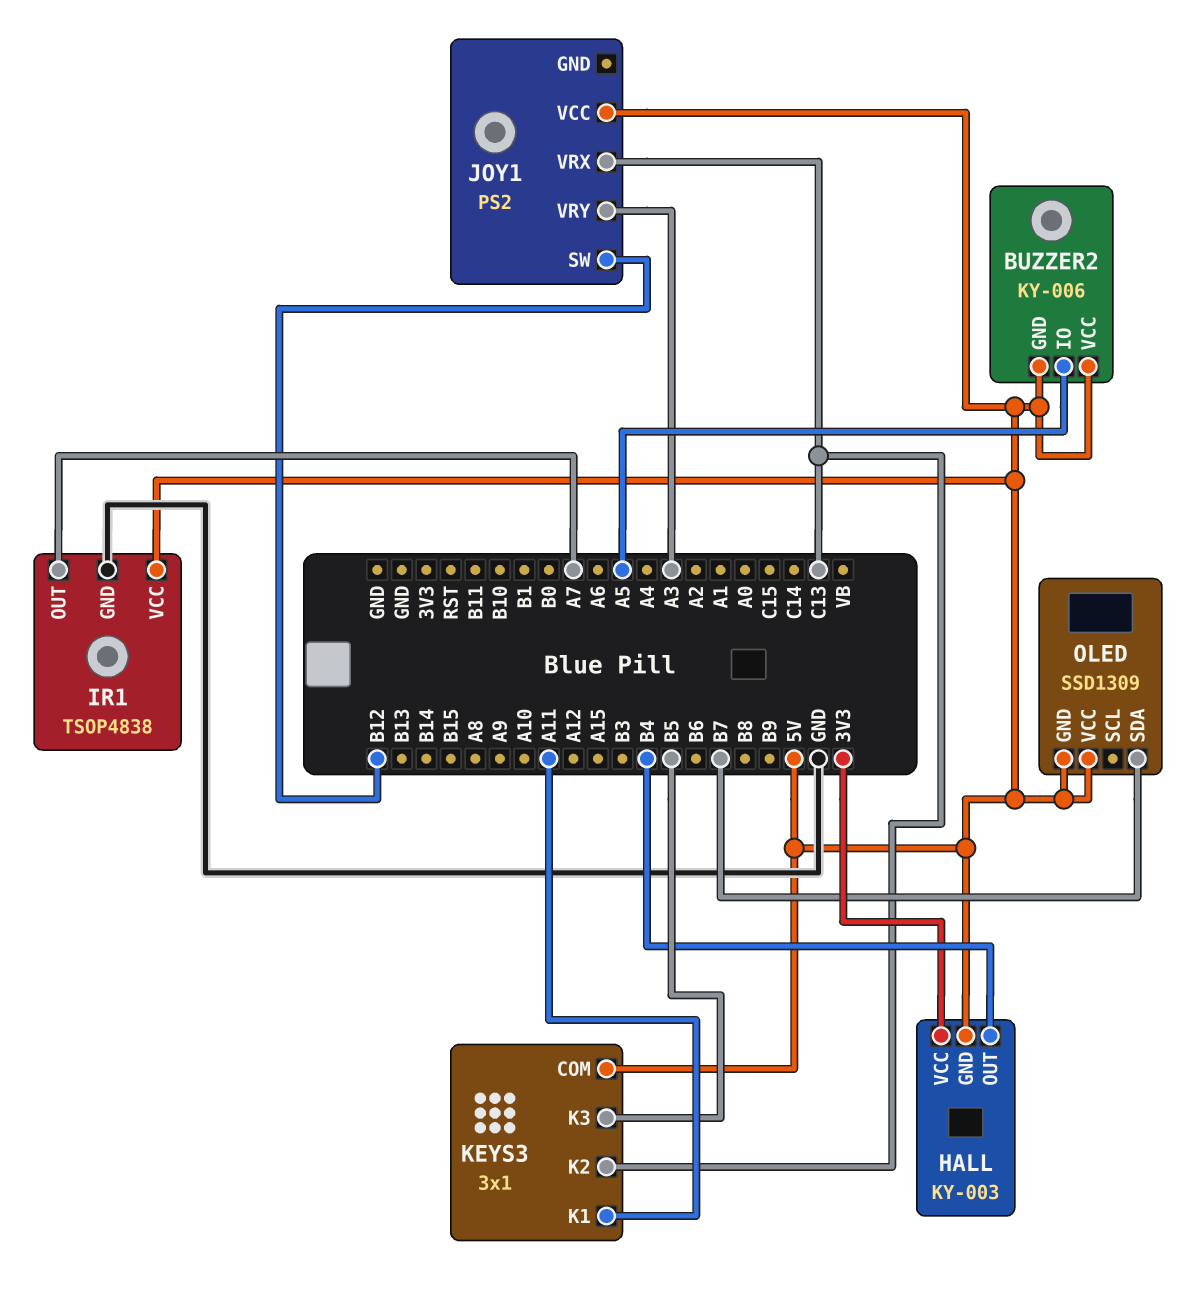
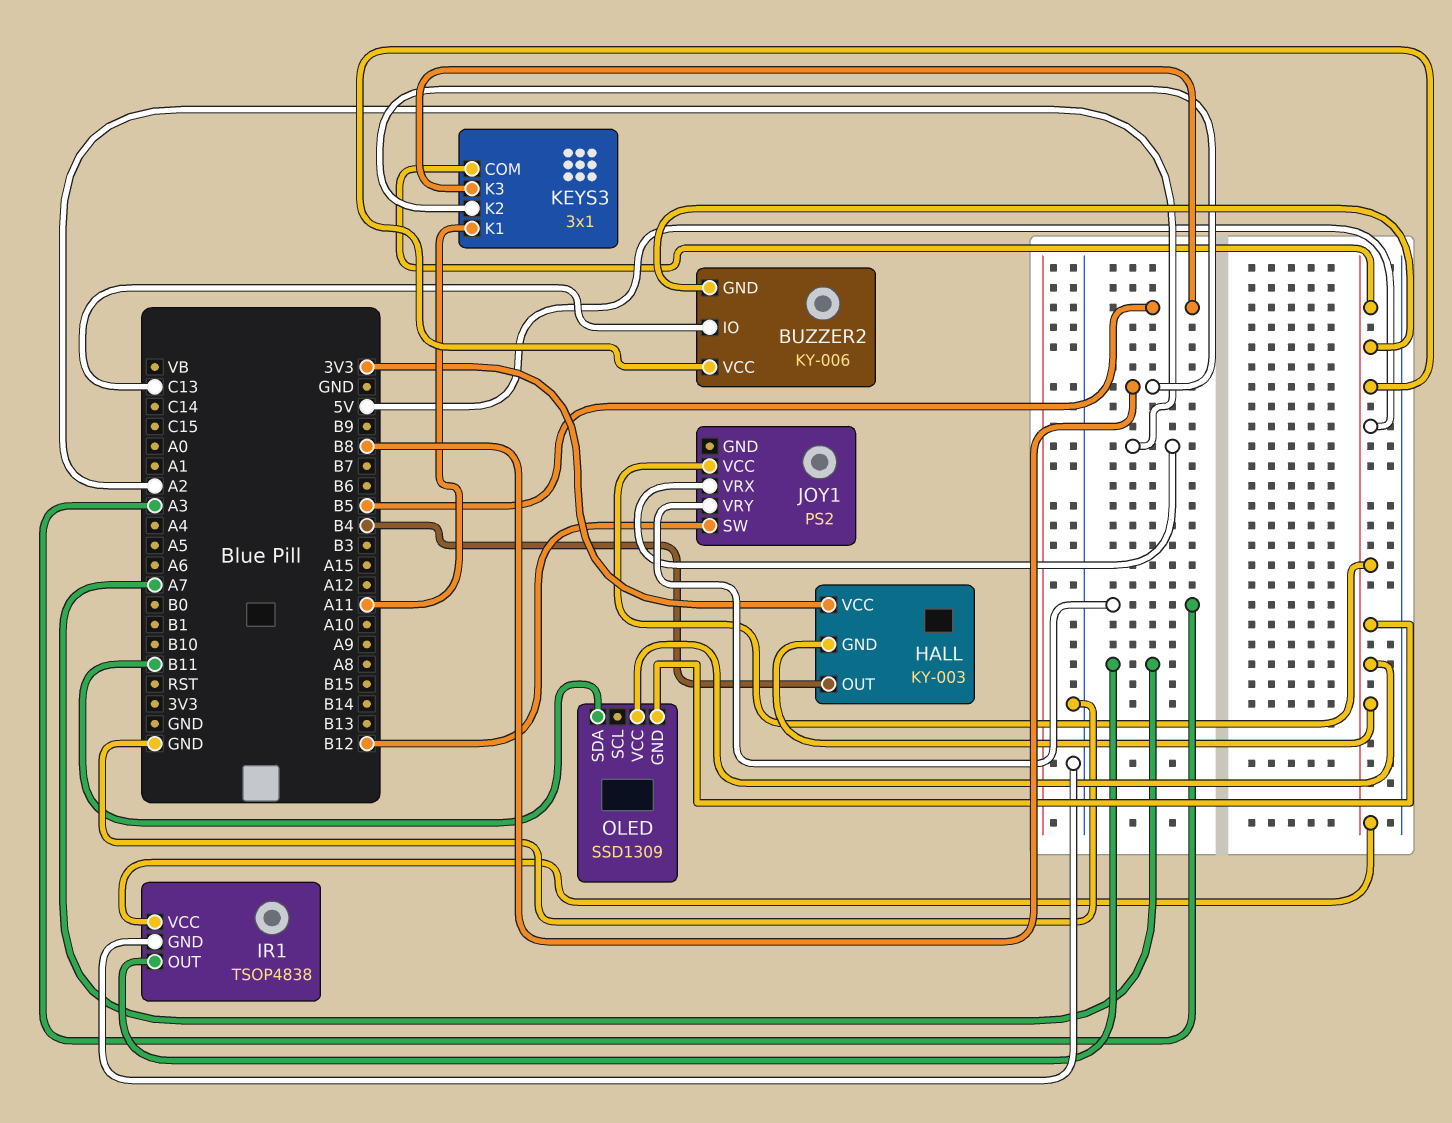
BUZZER2 pin IO: A5 -> C13
JOY1 pin VRX: C13 -> A2
KEYS3 pin K2: C13 -> B8
OLED pin SDA: B7 -> B11

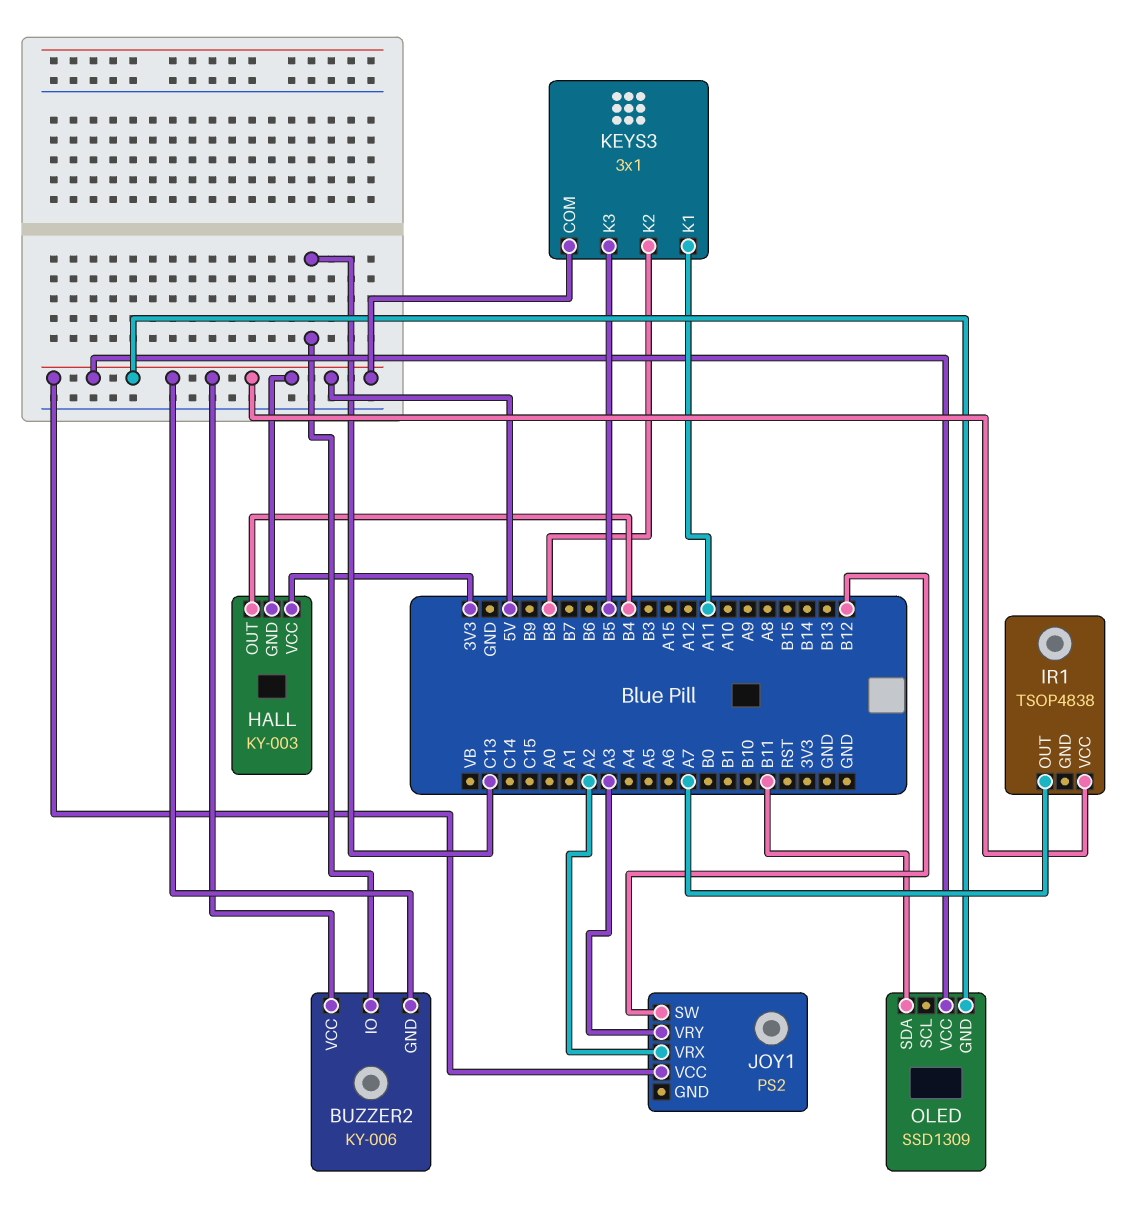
IR1 pin GND: GND -> none

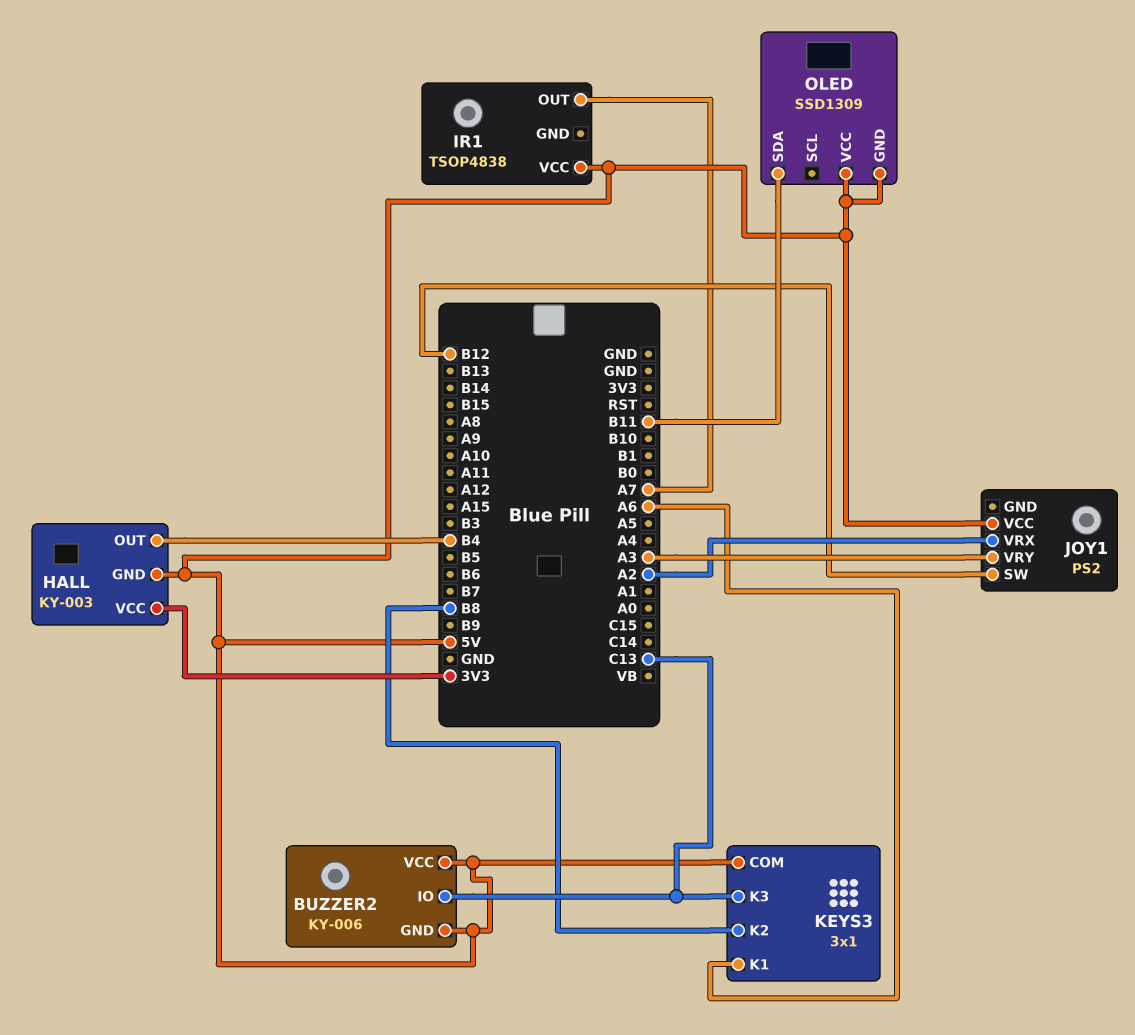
KEYS3 pin K1: A11 -> A6
KEYS3 pin K3: B5 -> C13

